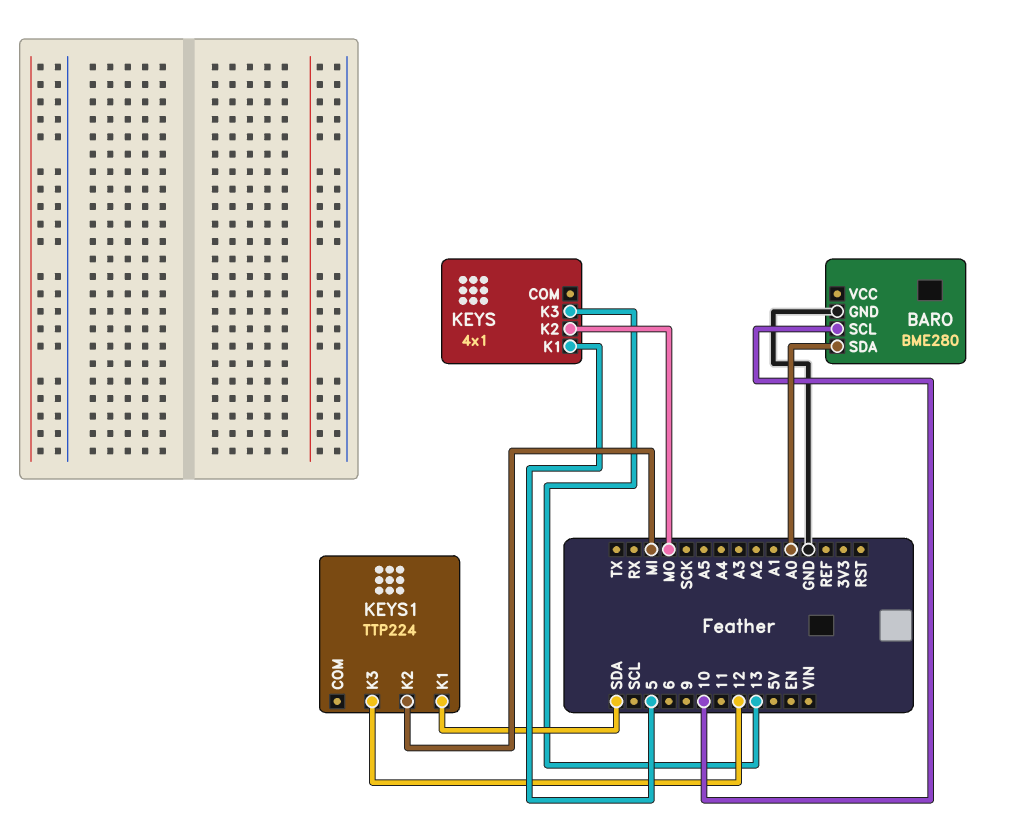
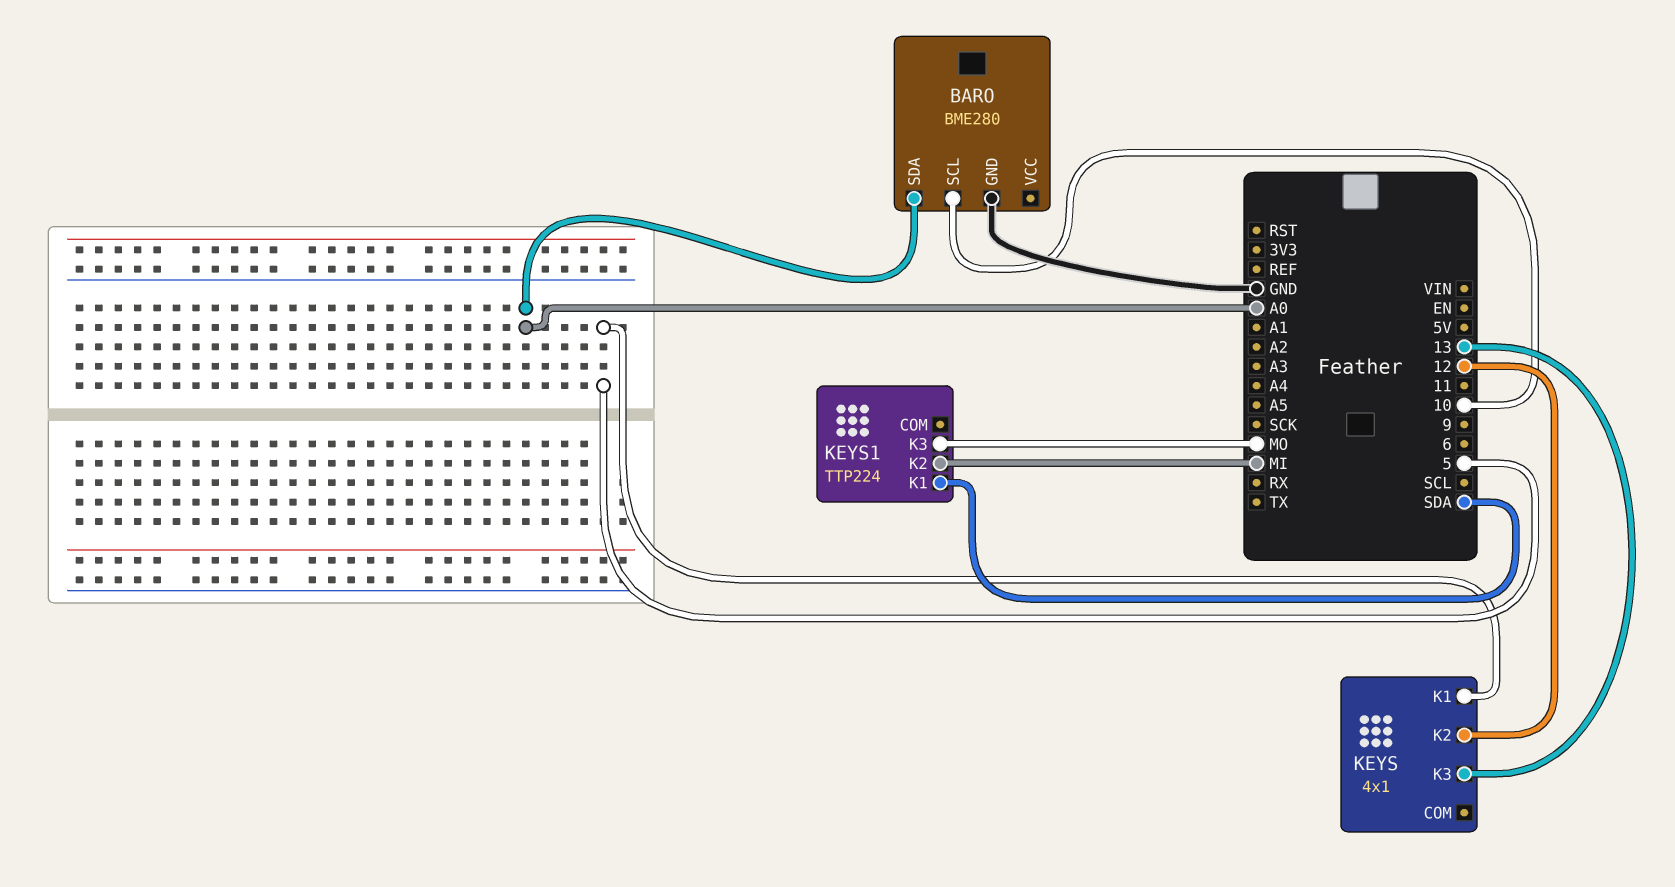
KEYS pin K2: MO -> 12
KEYS1 pin K3: 12 -> MO

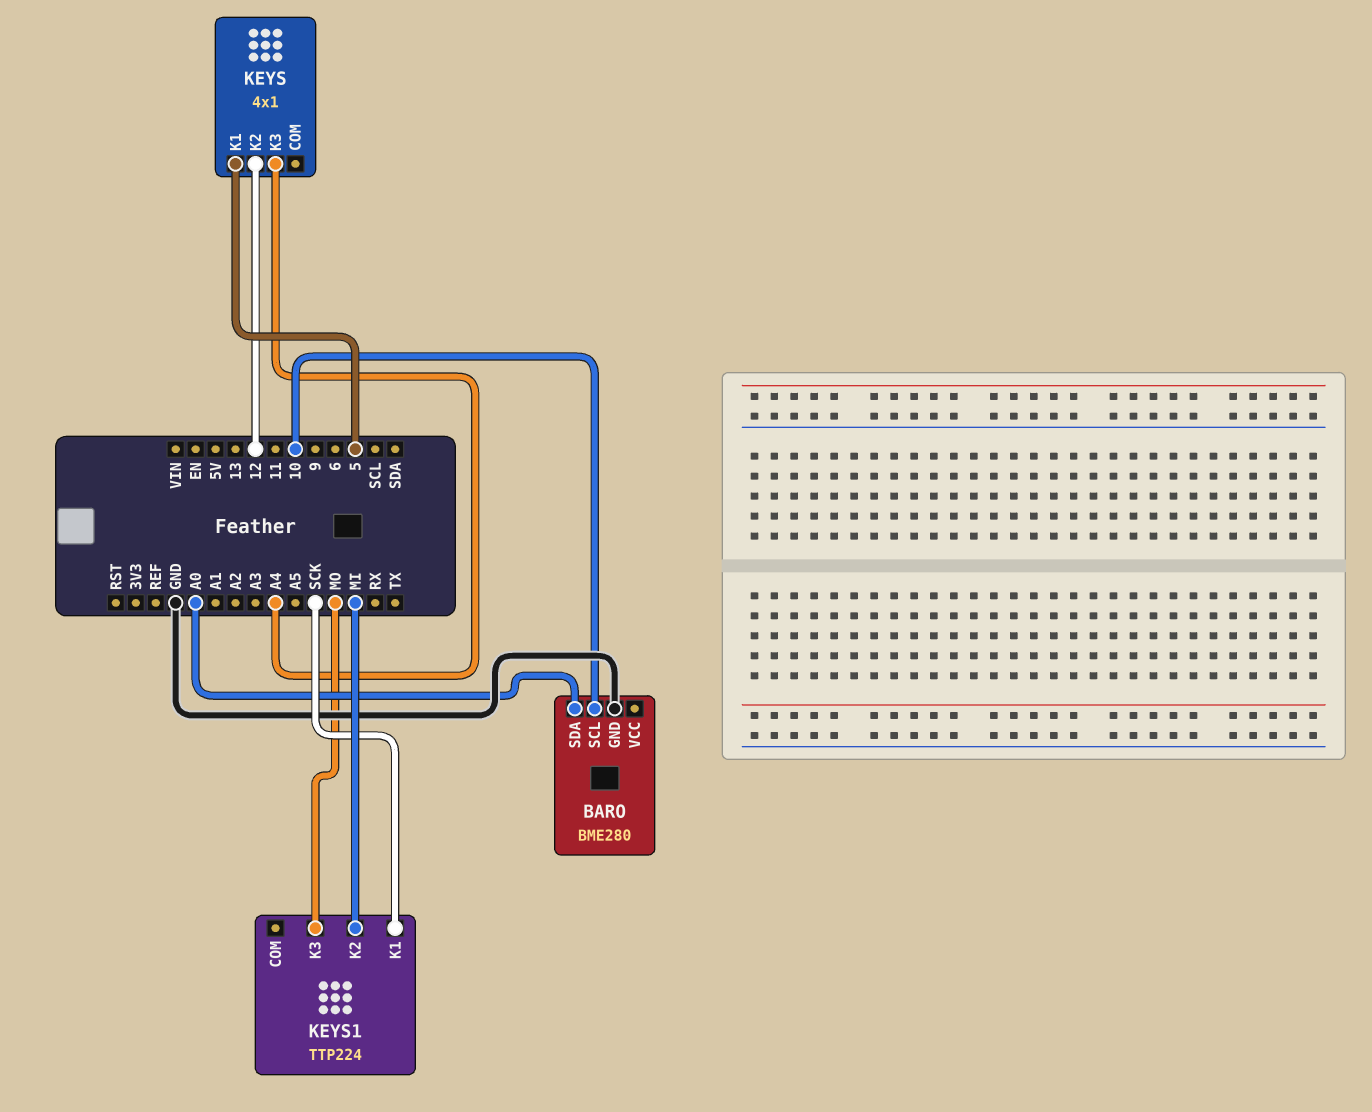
KEYS pin K3: 13 -> A4
KEYS1 pin K1: SDA -> SCK

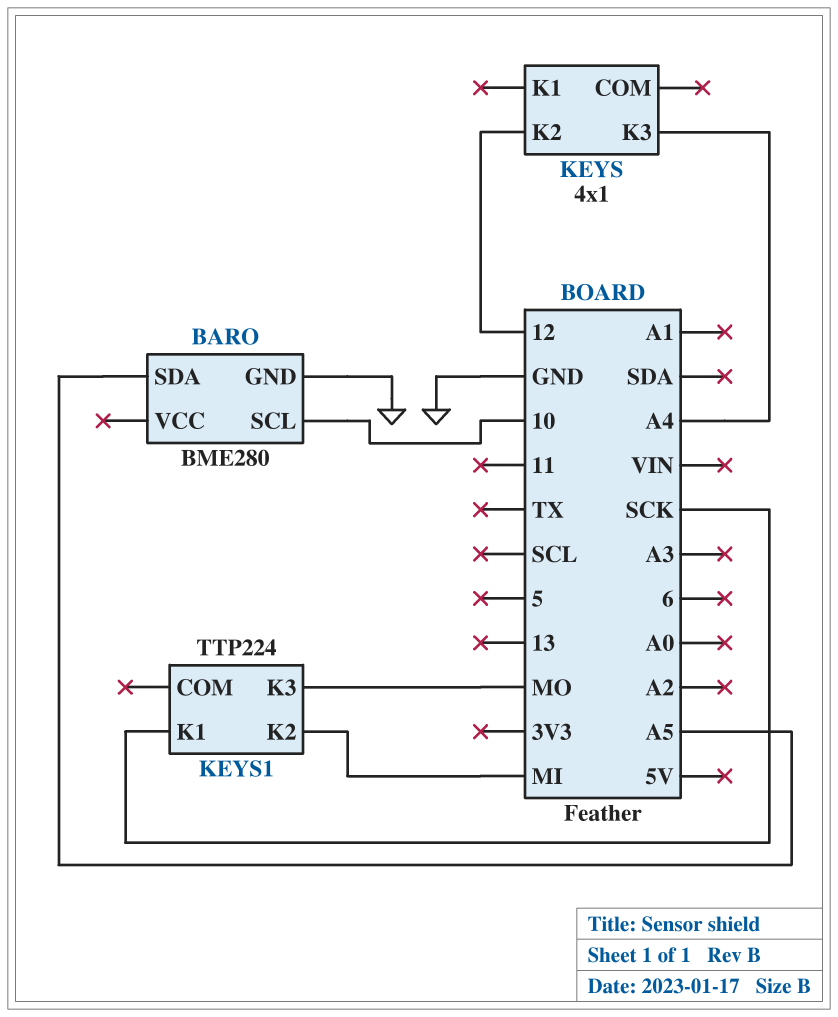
BARO pin SDA: A0 -> A5
KEYS pin K1: 5 -> none

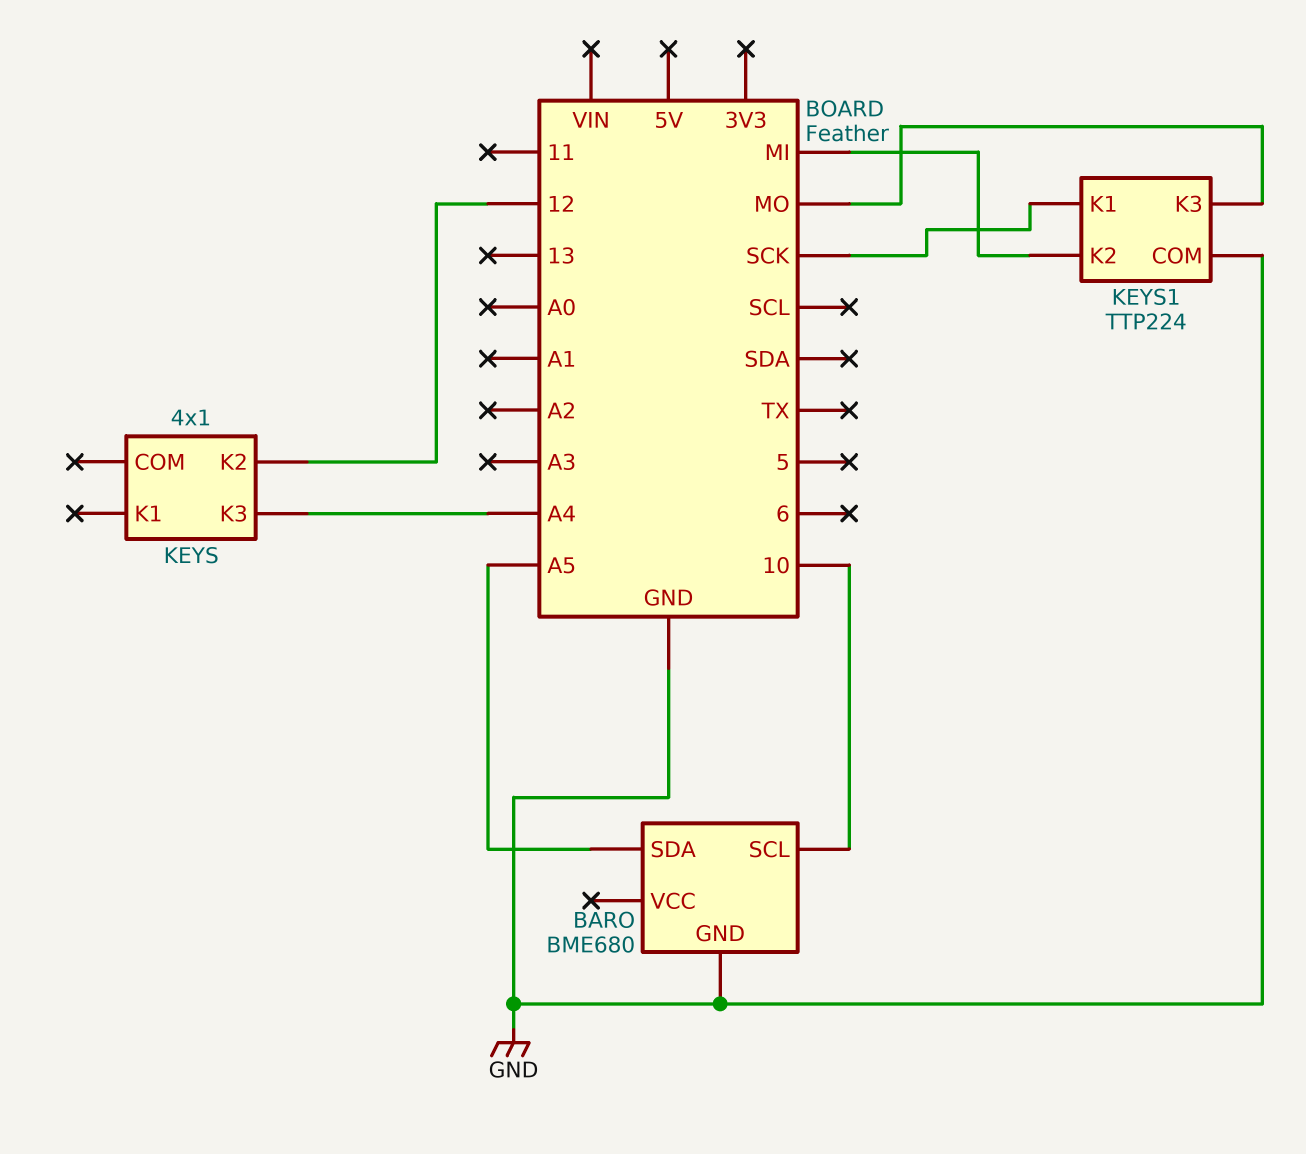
BARO: BME280 -> BME680
KEYS1 pin COM: none -> GND

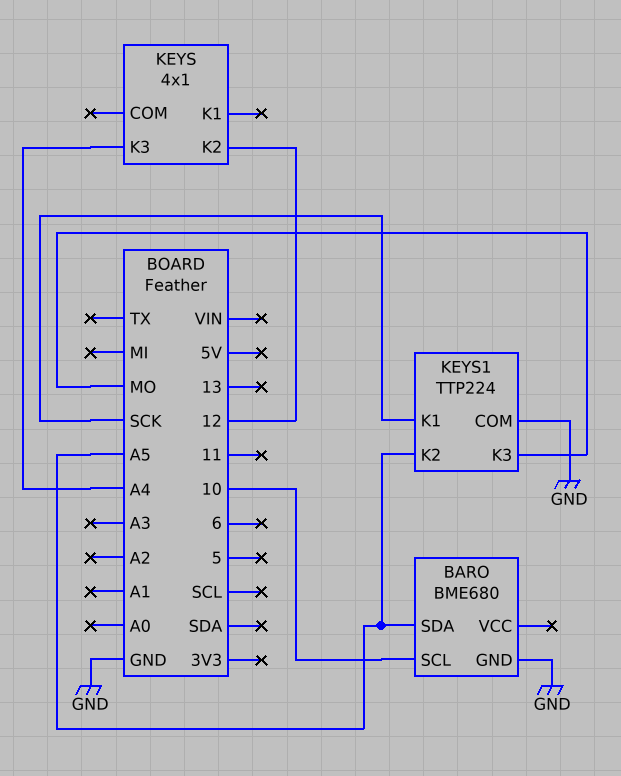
KEYS1 pin K2: MI -> A5

